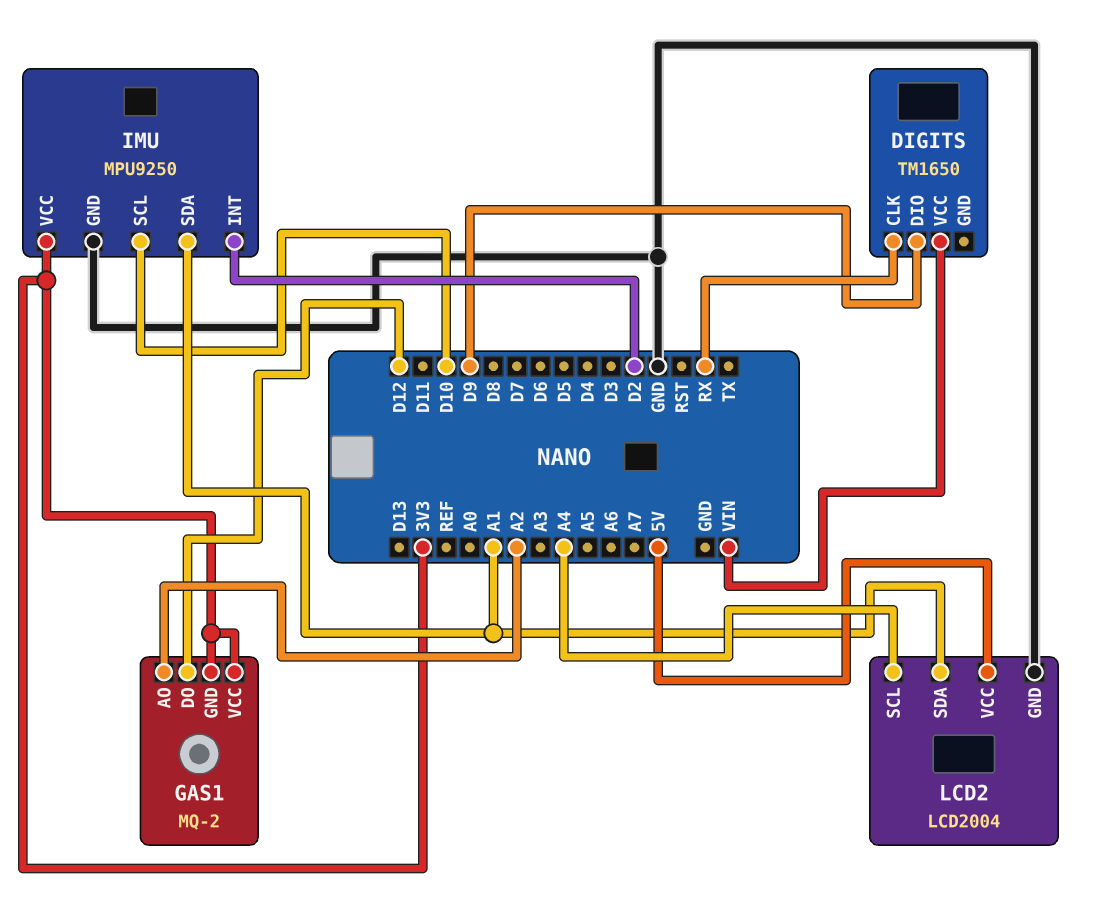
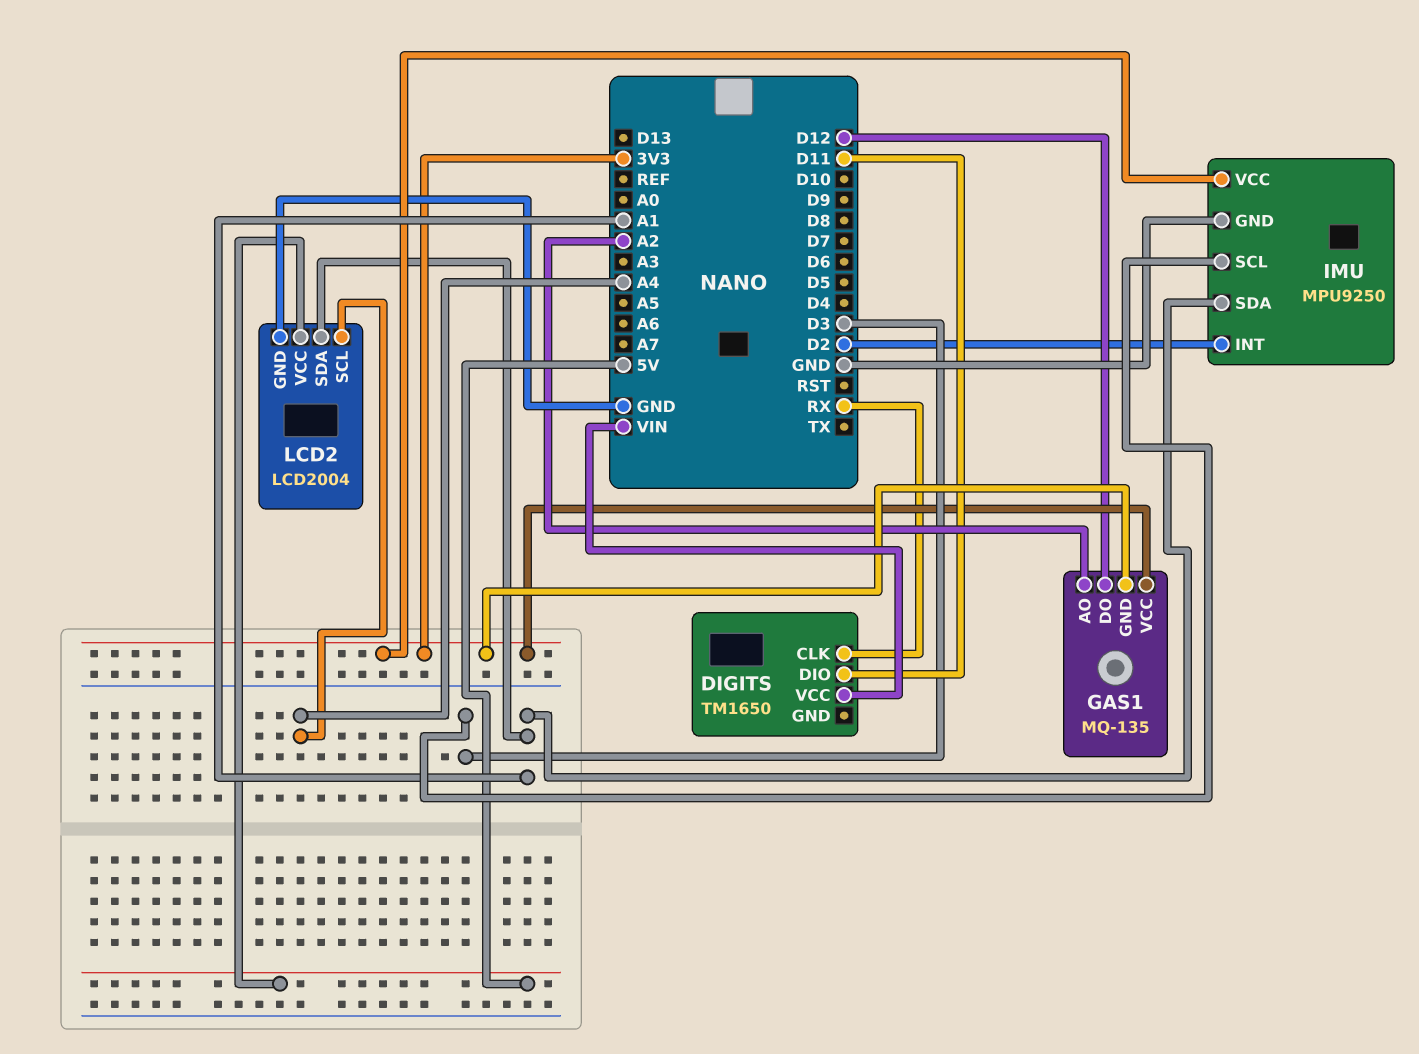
DIGITS pin DIO: D9 -> D11
GAS1: MQ-2 -> MQ-135
IMU pin SCL: D10 -> D3

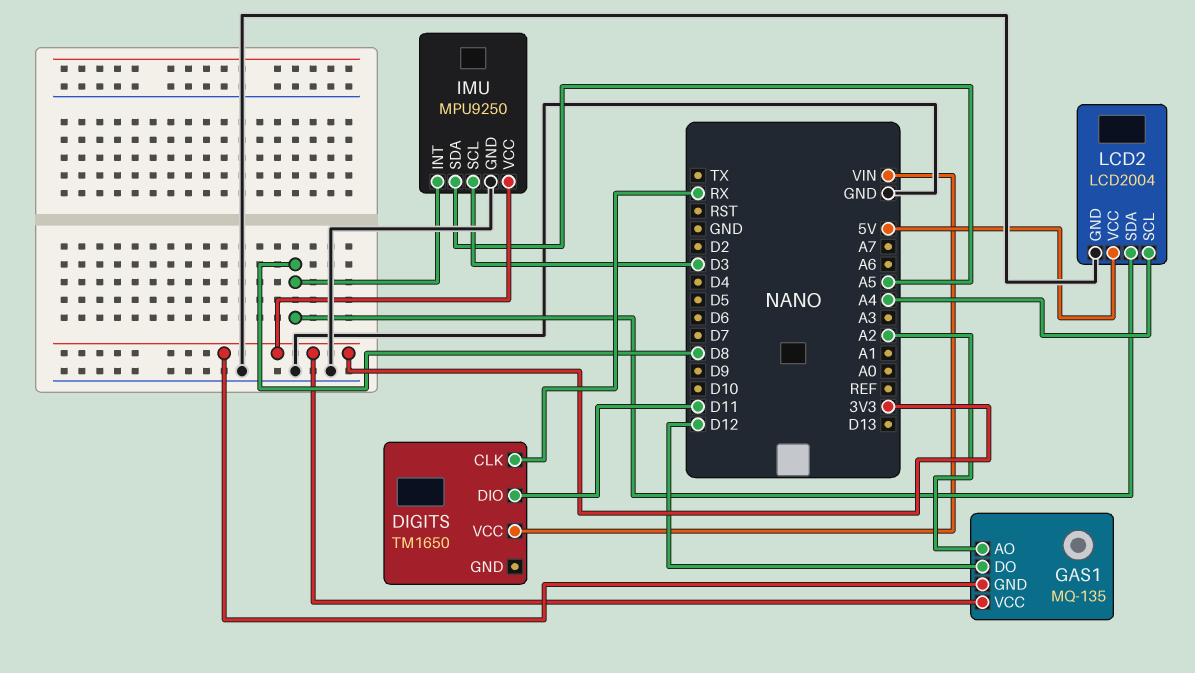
IMU pin INT: D2 -> D8
IMU pin SDA: A1 -> A5
LCD2 pin SDA: A1 -> D8

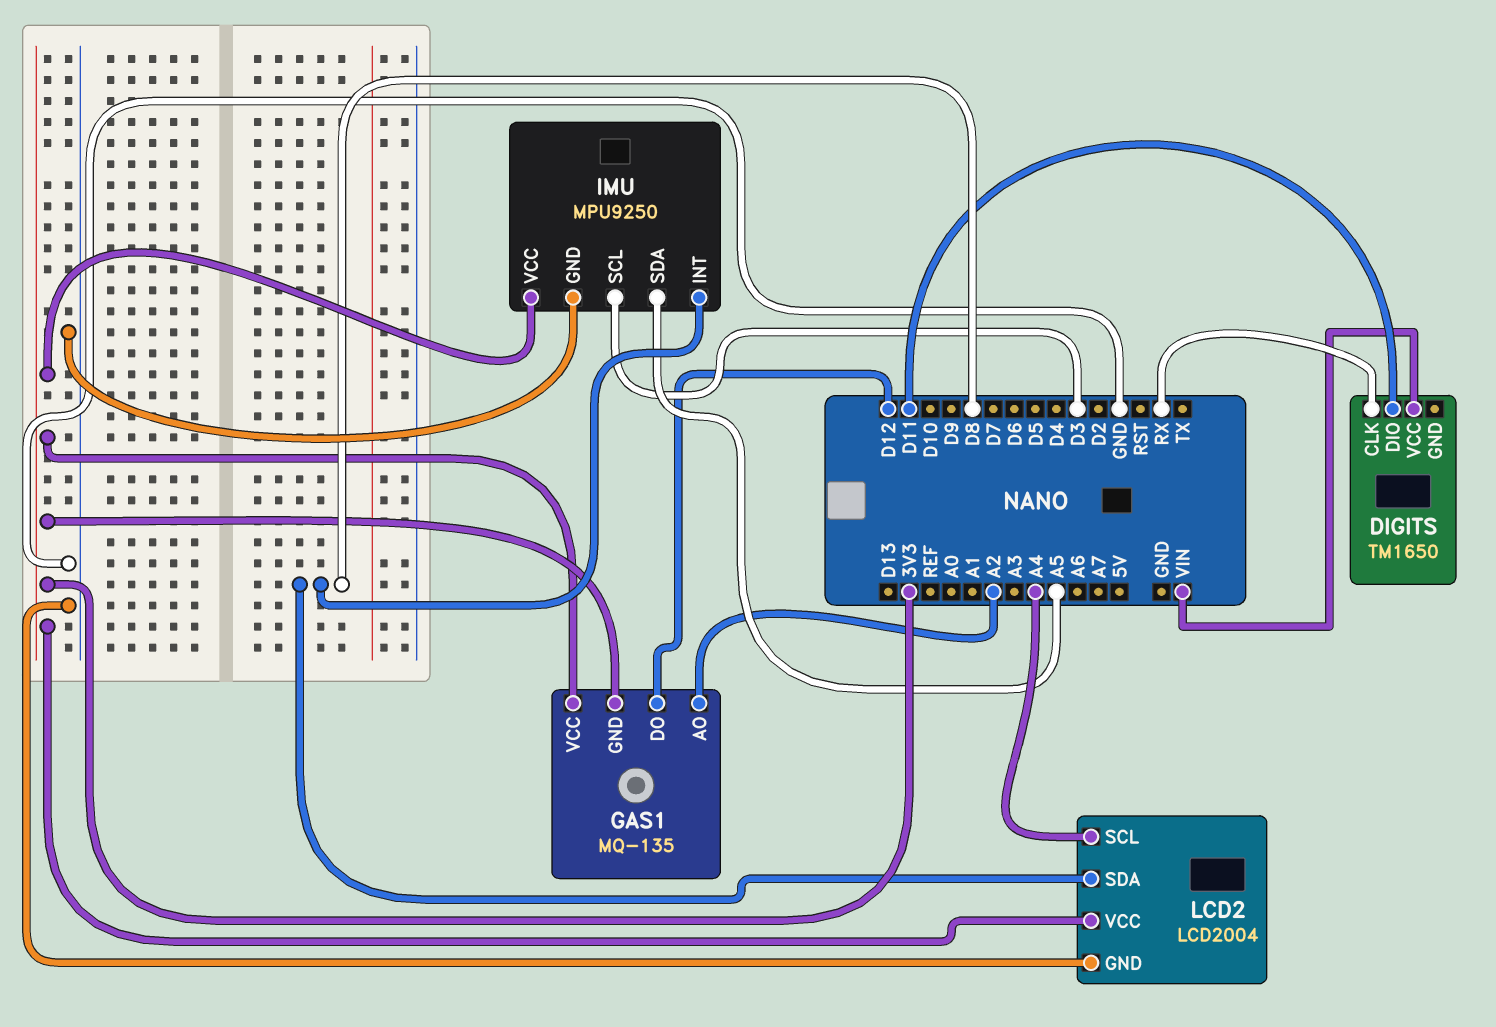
LCD2 pin VCC: 5V -> 3V3

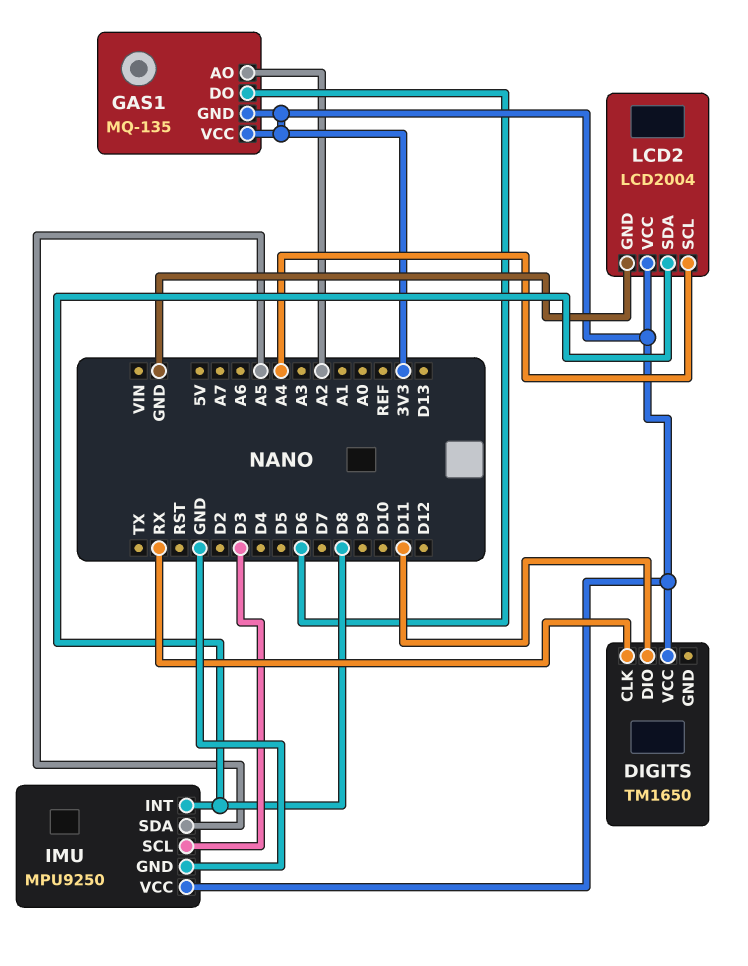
DIGITS pin VCC: VIN -> 3V3
GAS1 pin DO: D12 -> D6

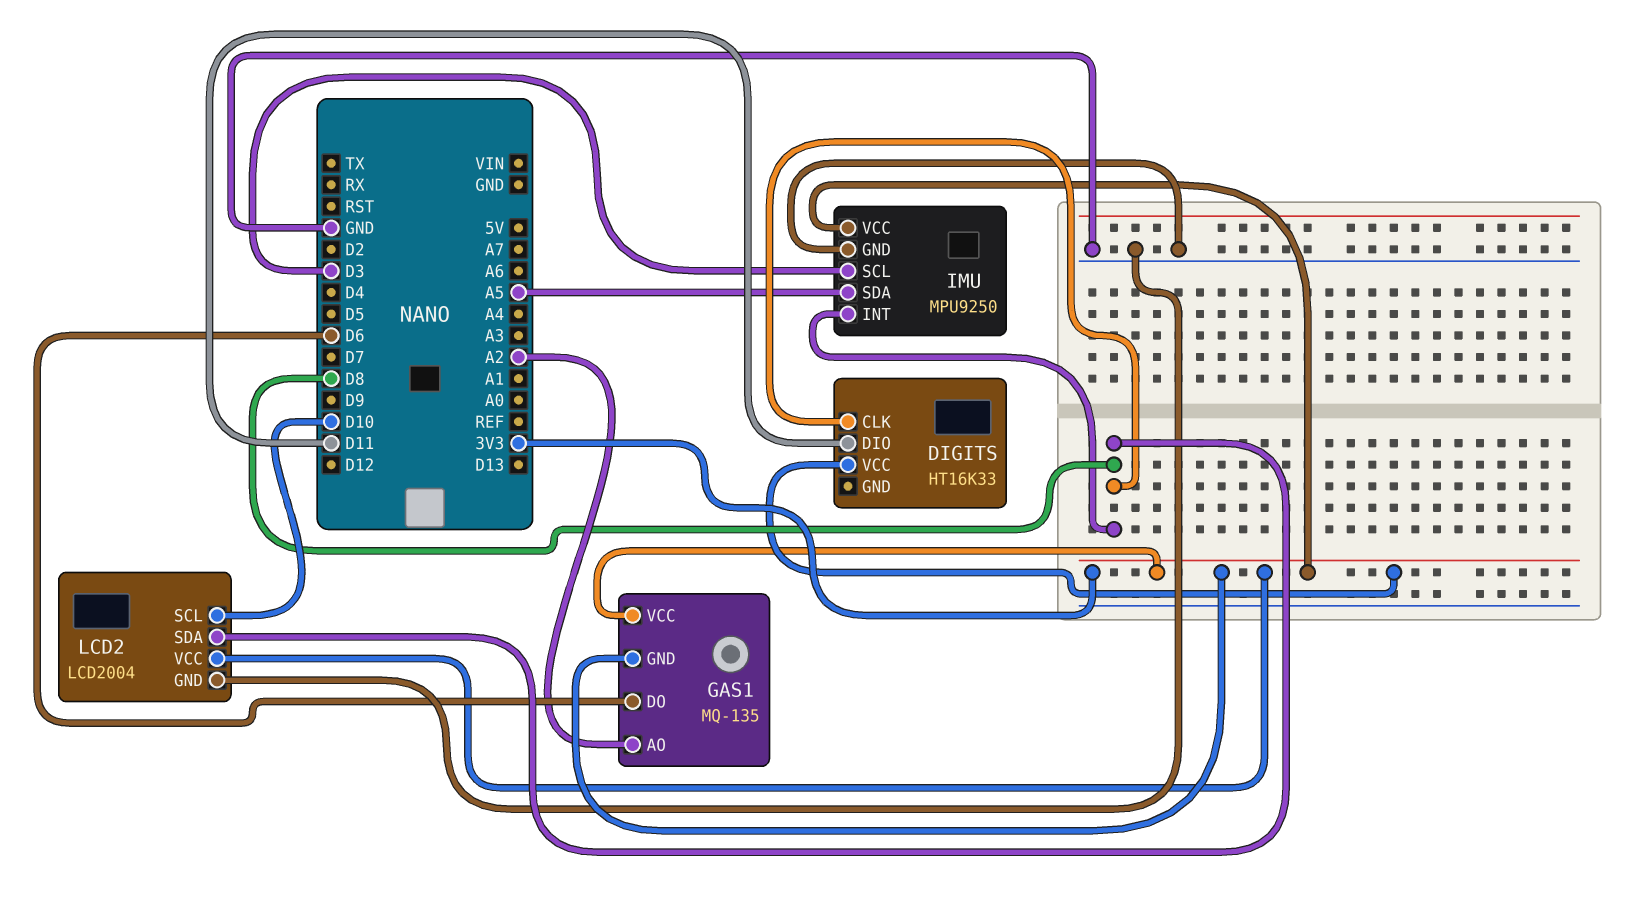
DIGITS: TM1650 -> HT16K33
DIGITS pin CLK: RX -> D8
LCD2 pin SCL: A4 -> D10

